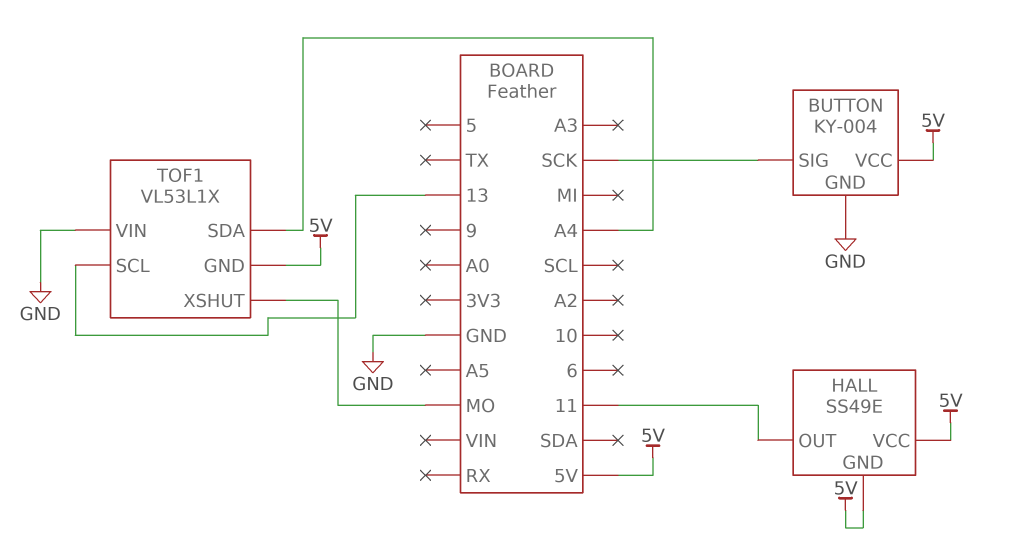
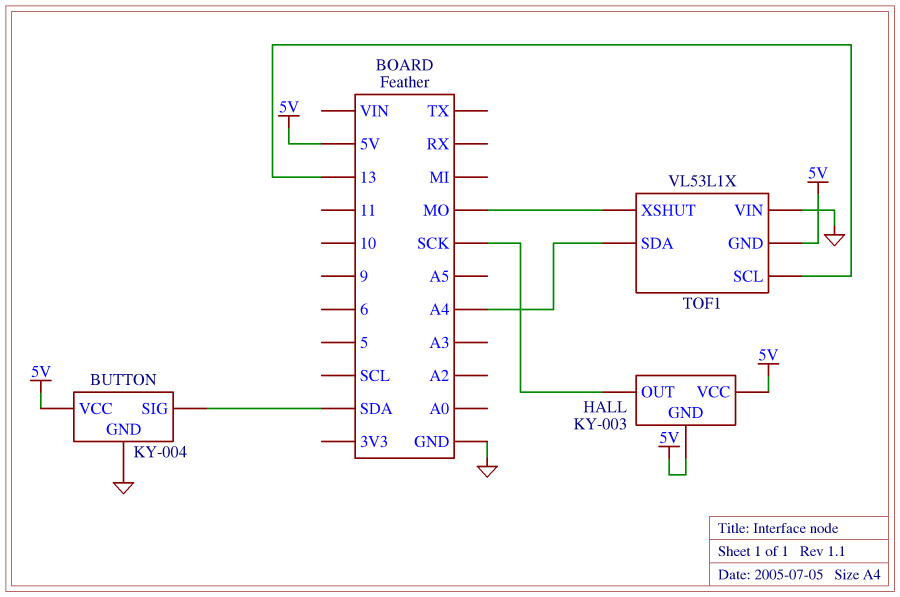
BUTTON pin SIG: SCK -> SDA
HALL: SS49E -> KY-003
HALL pin OUT: 11 -> SCK

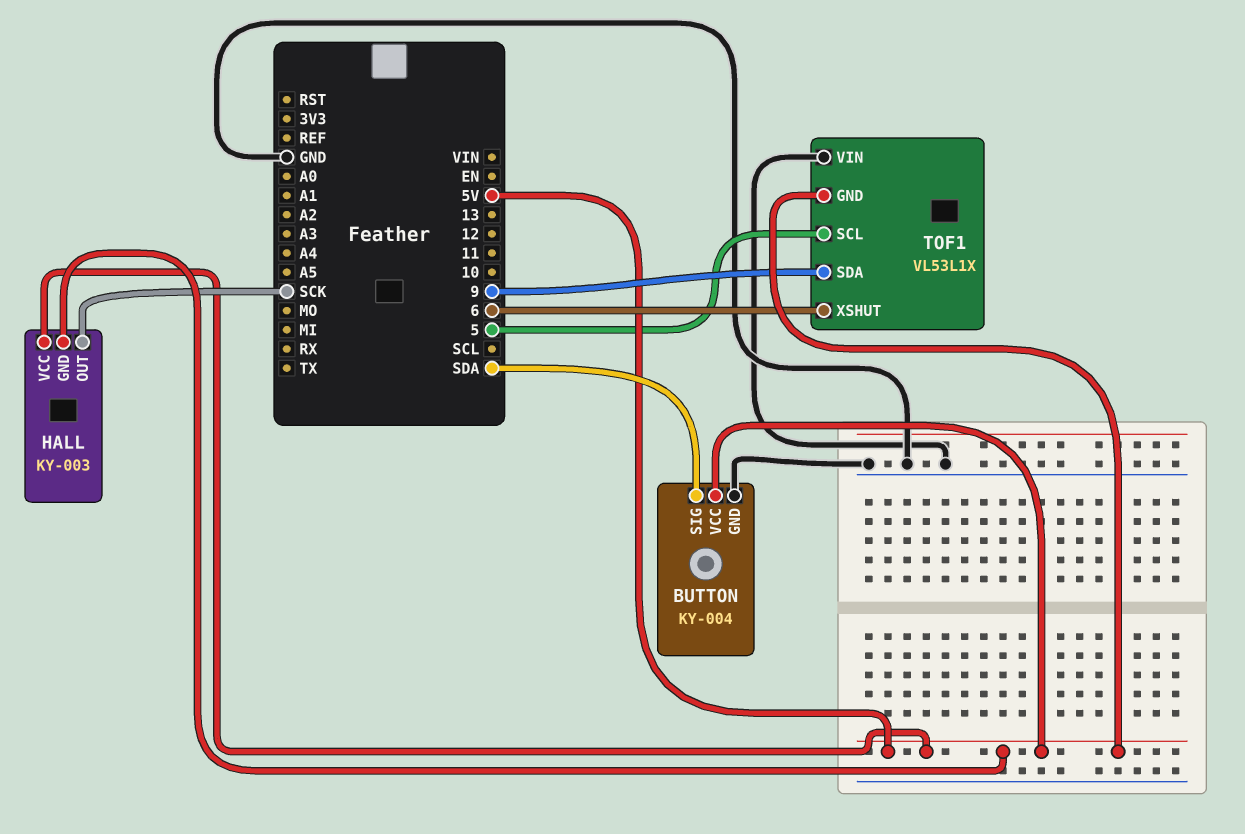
TOF1 pin SCL: 13 -> 5
TOF1 pin SDA: A4 -> 9
TOF1 pin XSHUT: MO -> 6

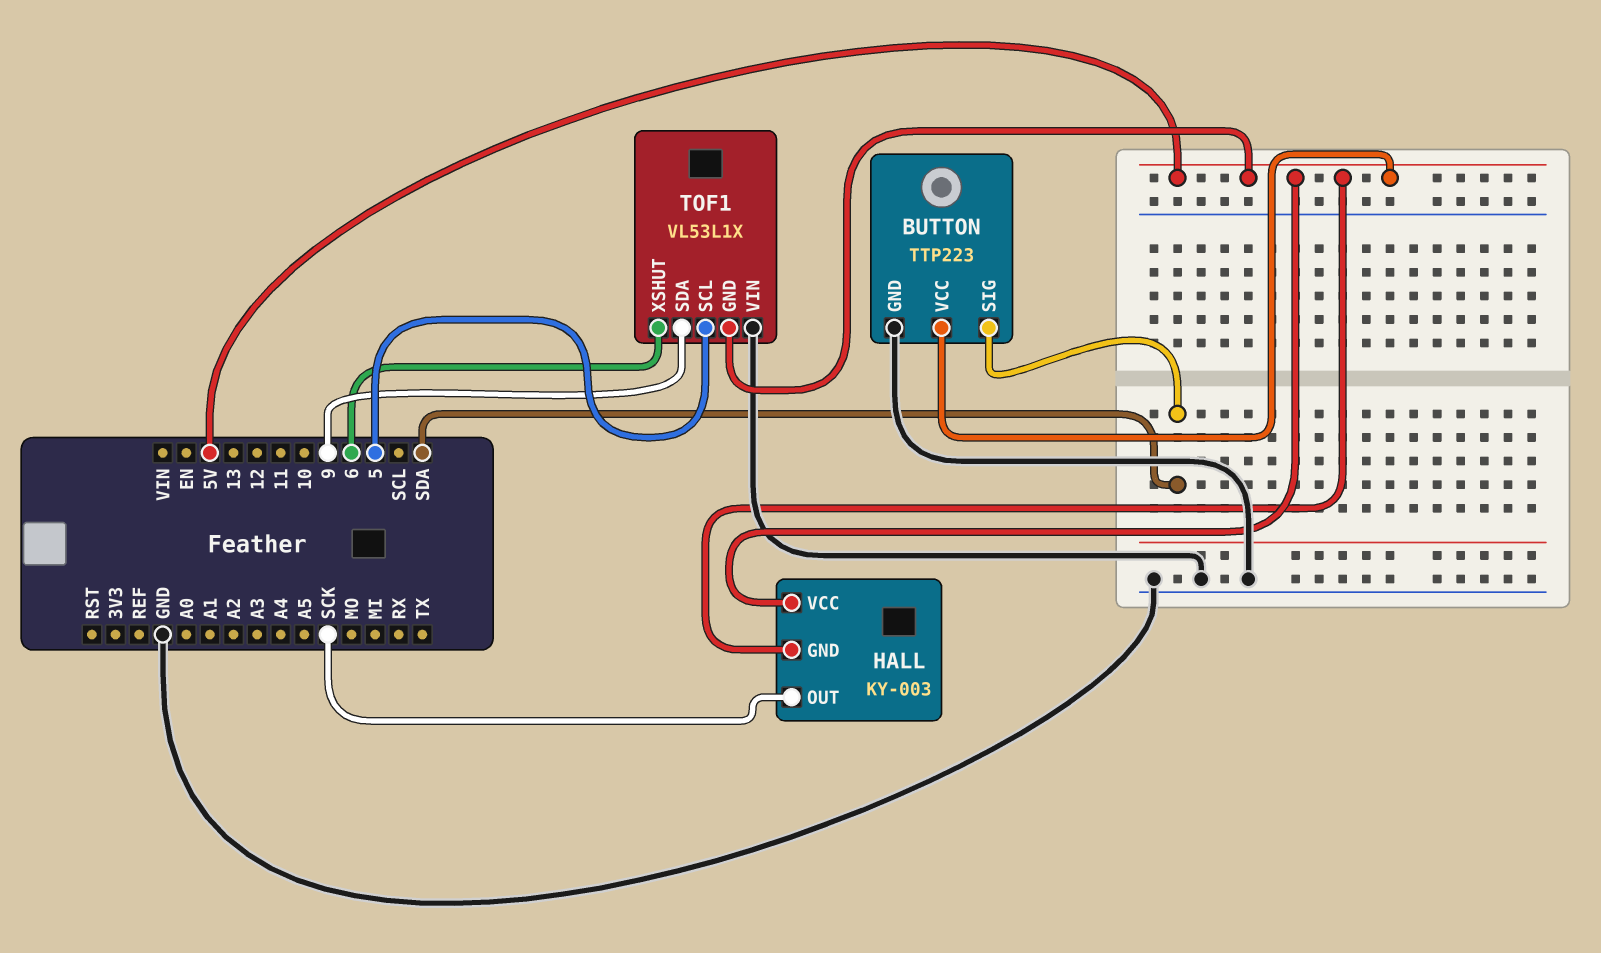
BUTTON: KY-004 -> TTP223

